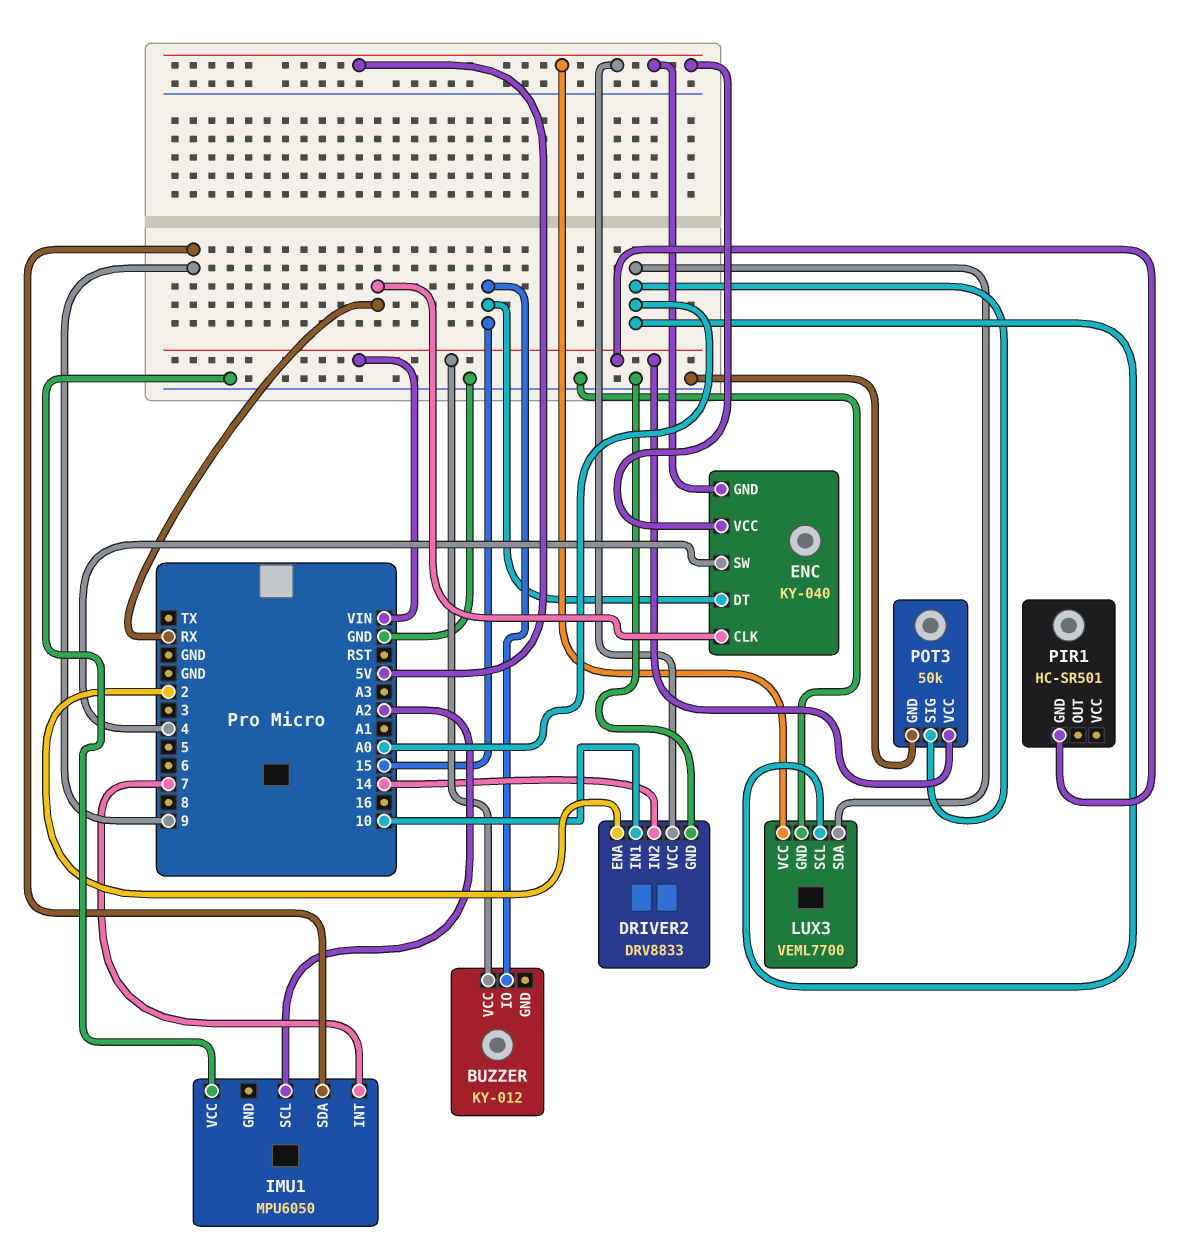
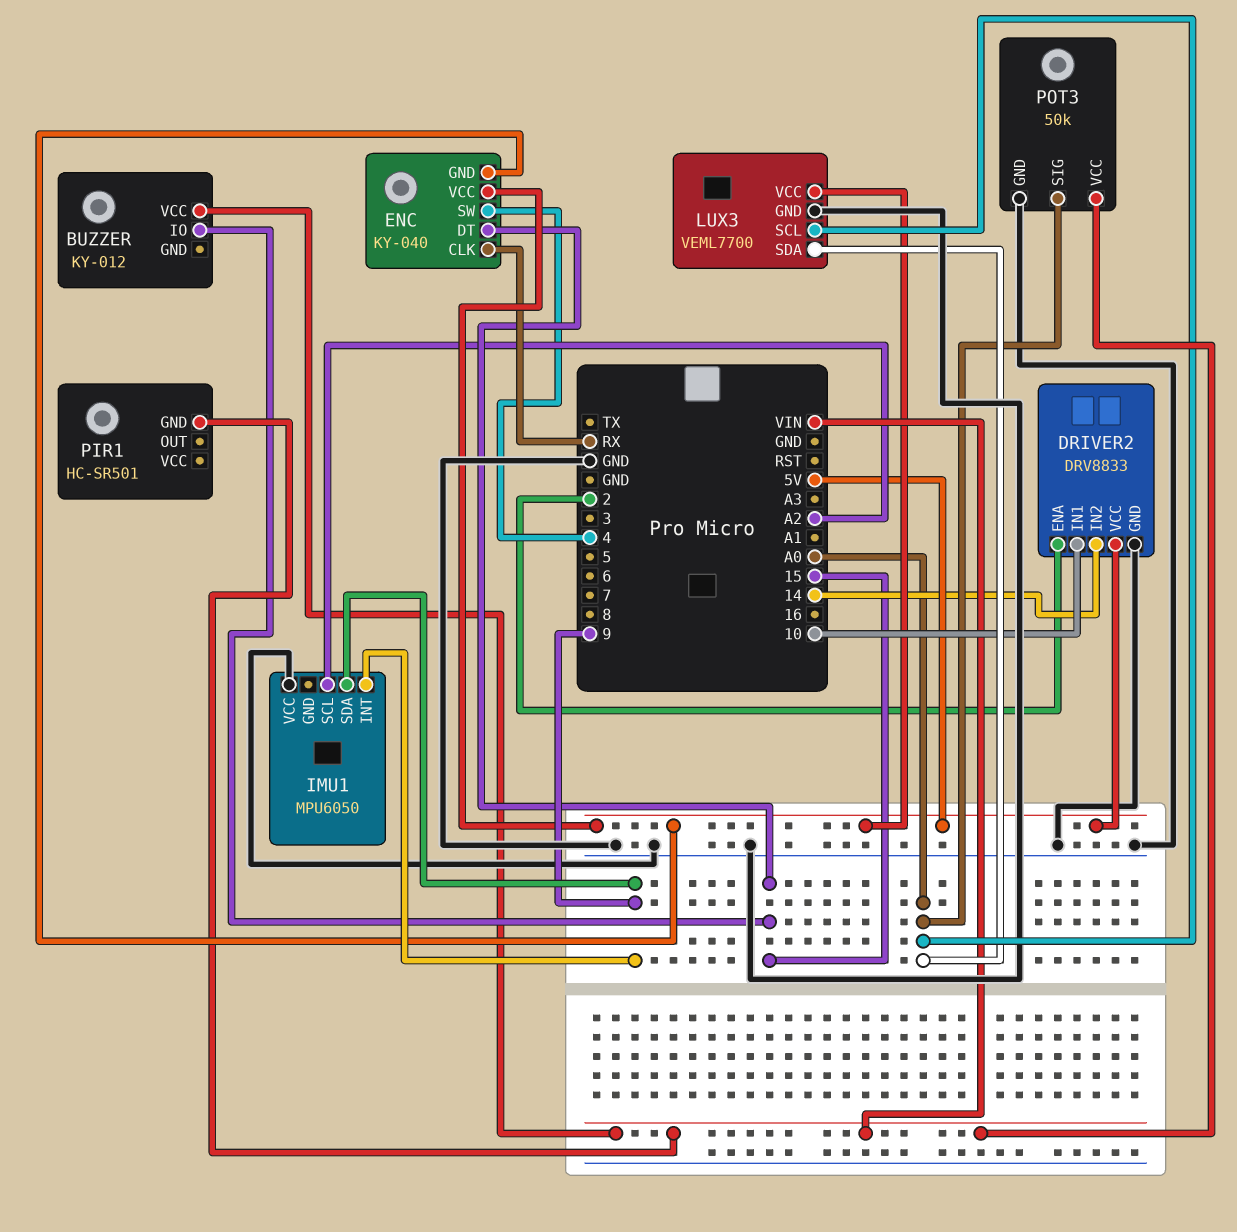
IMU1 pin INT: 7 -> 9

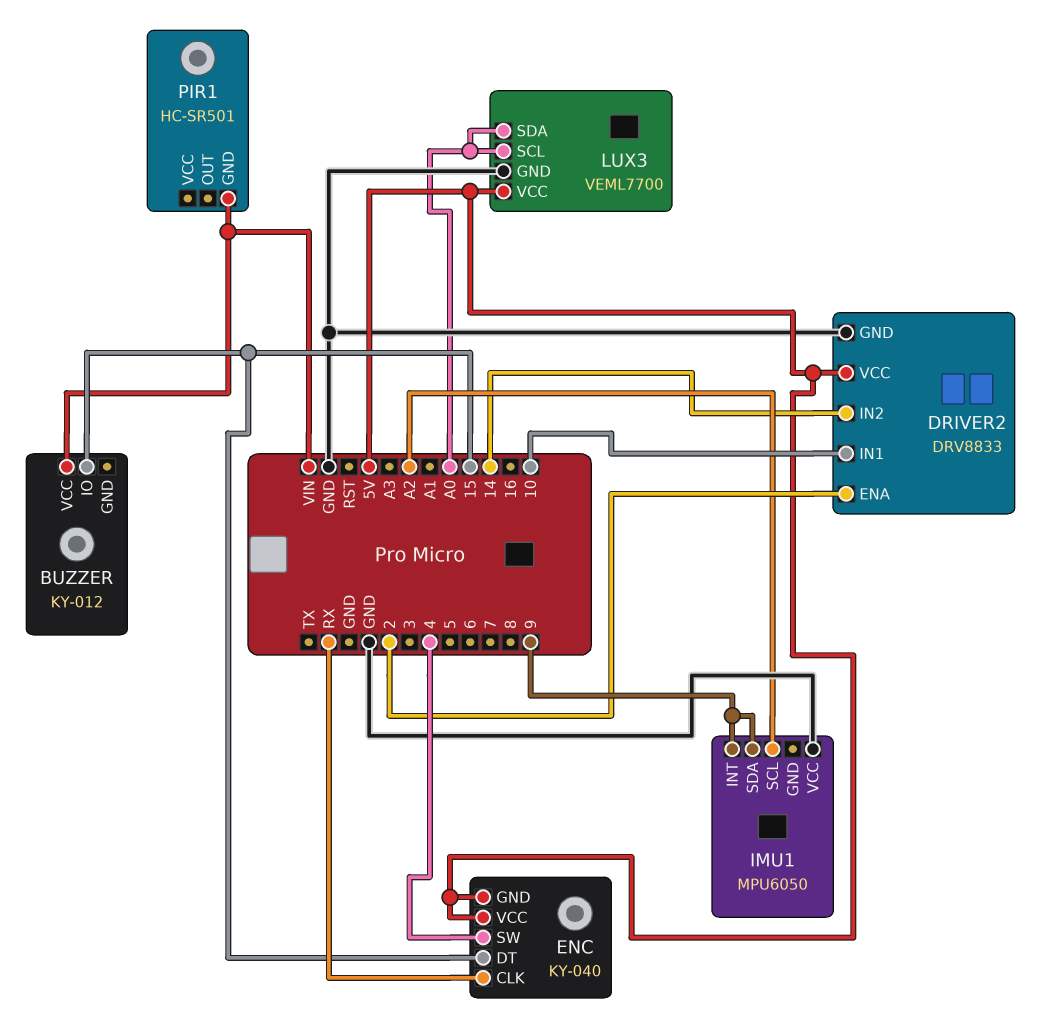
POT3: 50k -> none
POT3 pin GND: GND -> none
POT3 pin SIG: A0 -> none
POT3 pin VCC: VIN -> none

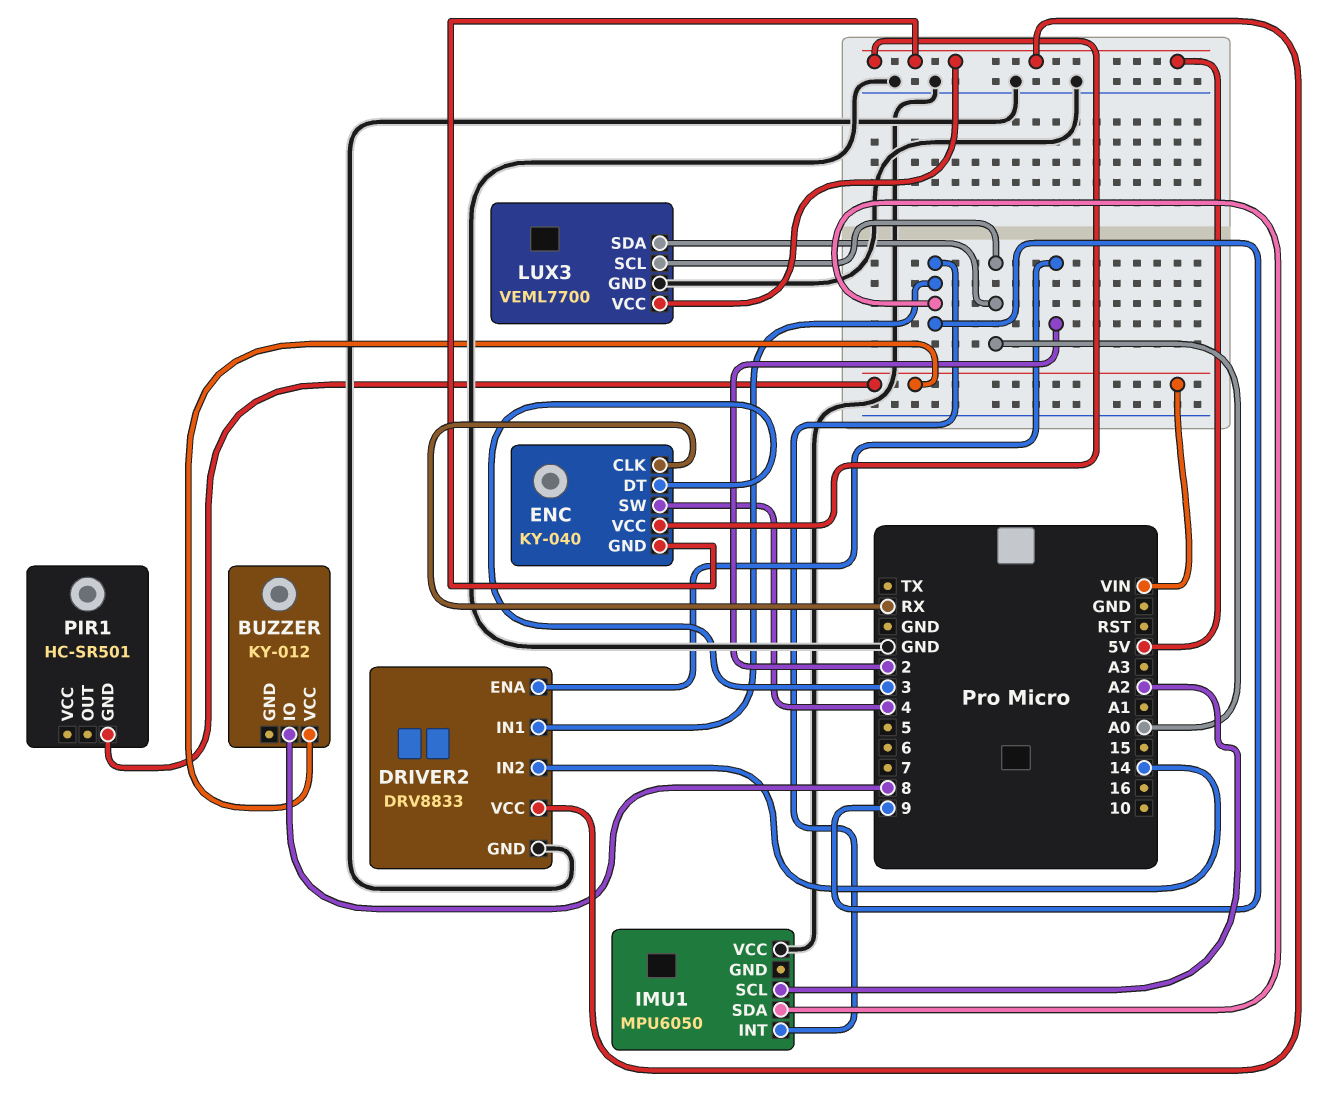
BUZZER pin IO: 15 -> 8
DRIVER2 pin IN1: 10 -> 9
ENC pin DT: 15 -> 3

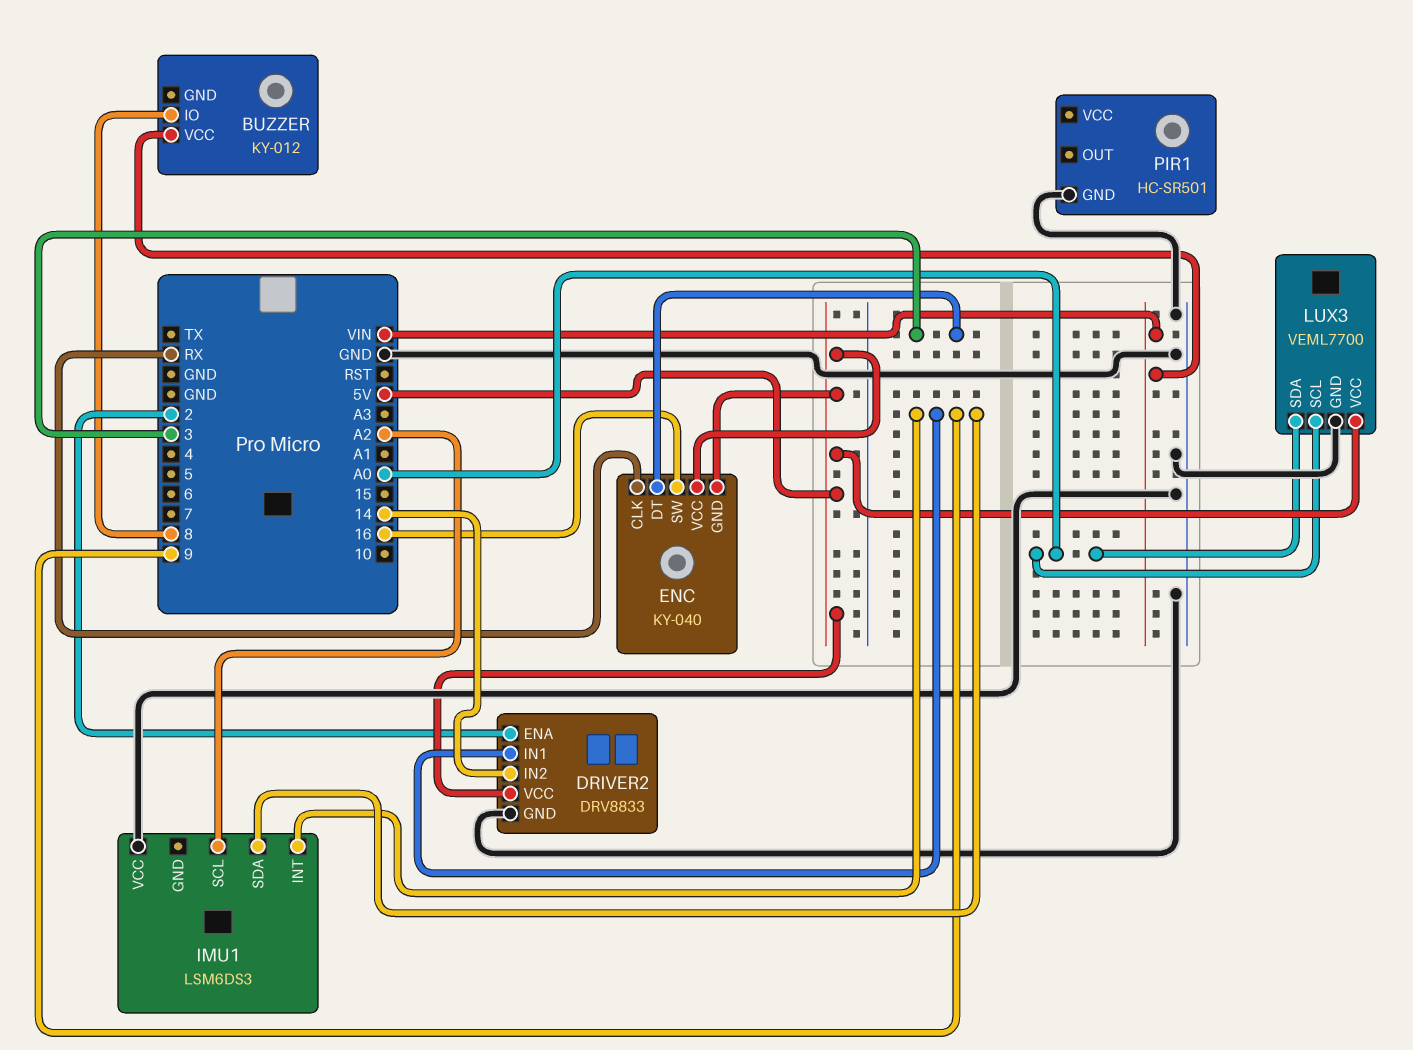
ENC pin SW: 4 -> 16
IMU1: MPU6050 -> LSM6DS3
PIR1 pin GND: VIN -> GND

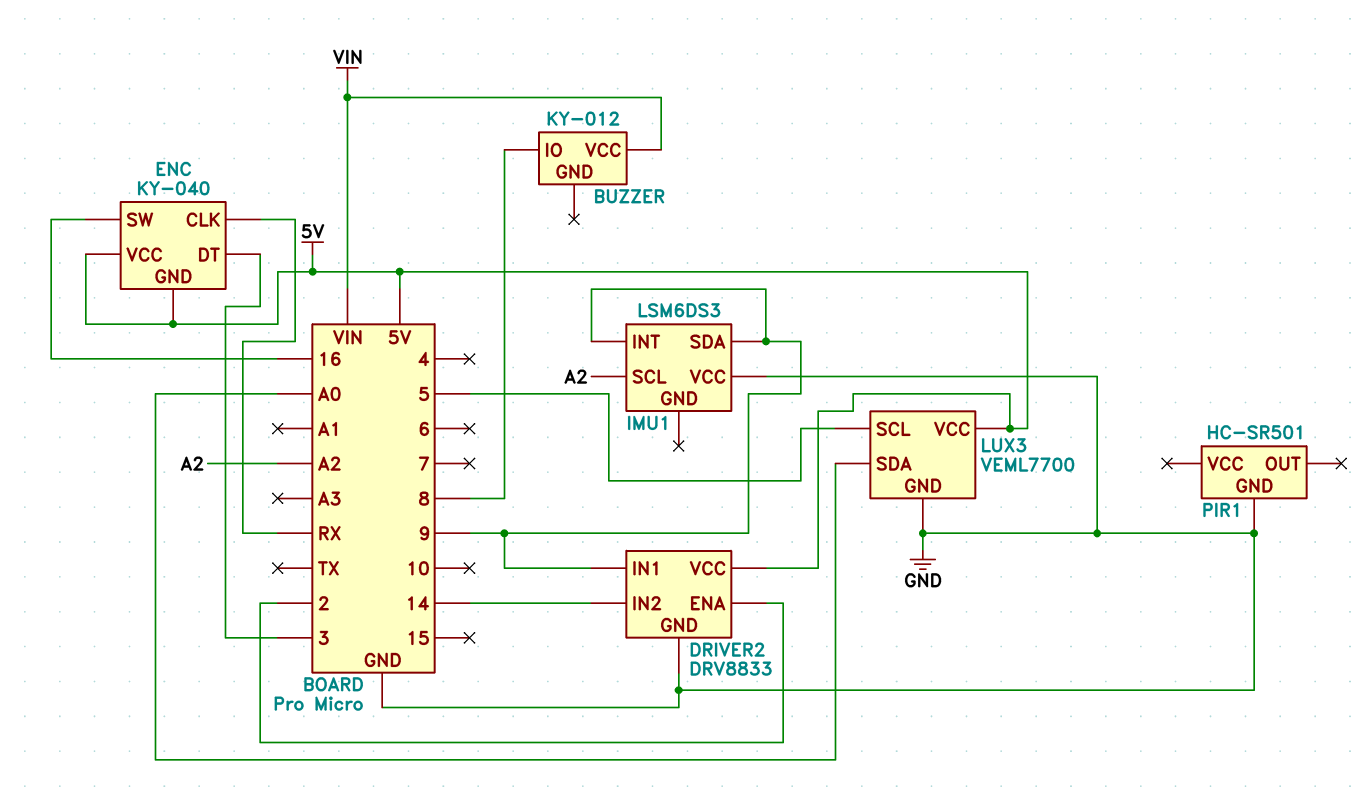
LUX3 pin SCL: A0 -> 5

